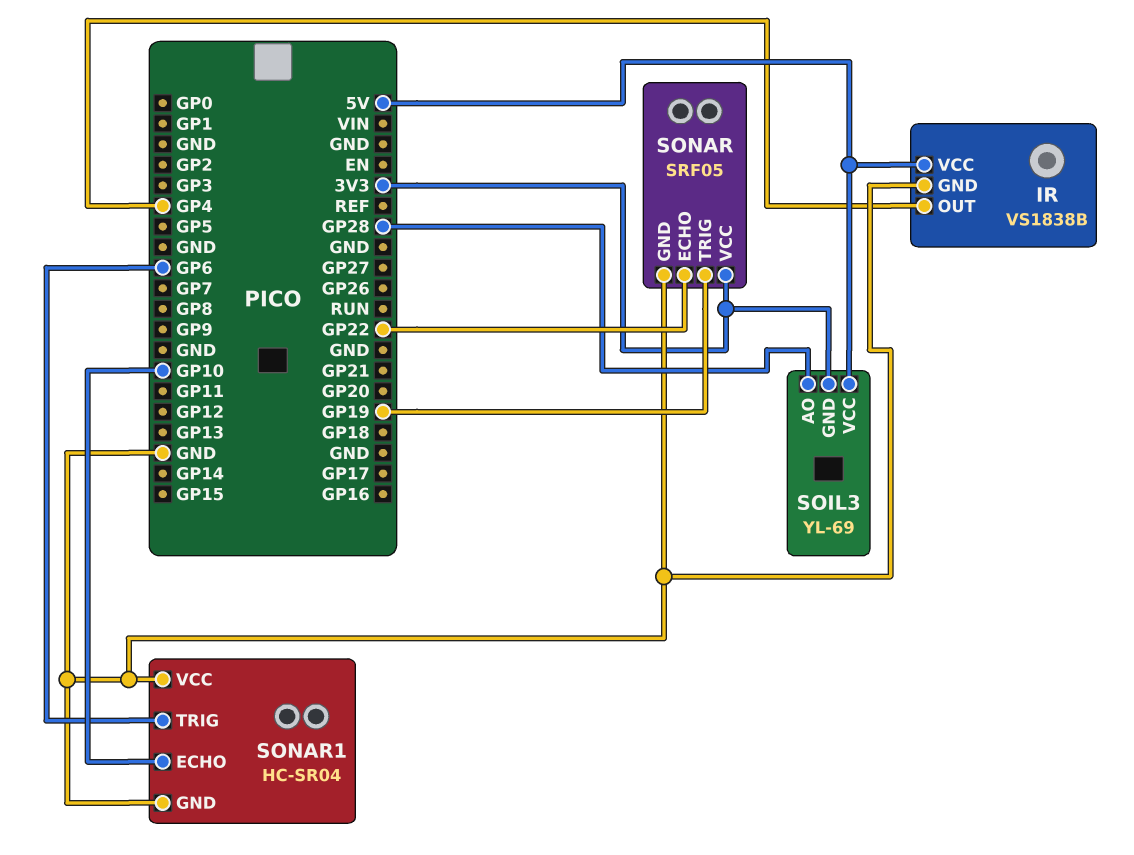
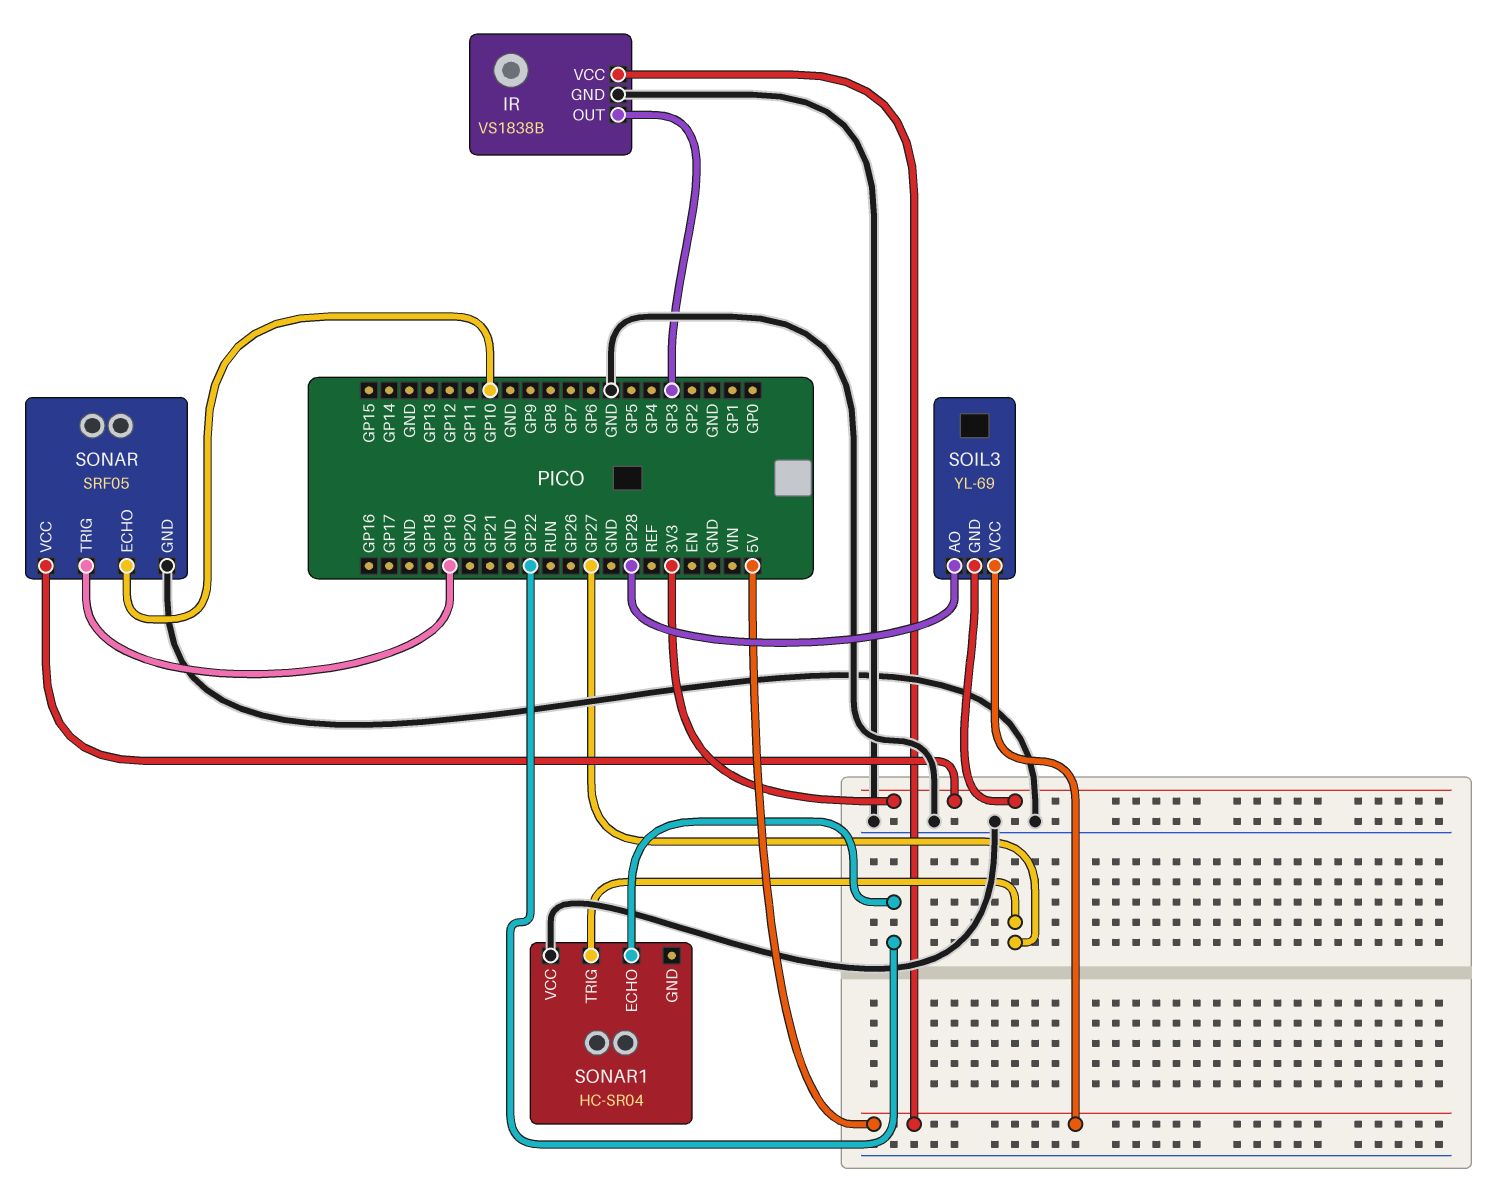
IR pin OUT: GP4 -> GP3
SONAR pin ECHO: GP22 -> GP10
SONAR1 pin ECHO: GP10 -> GP22
SONAR1 pin GND: GND -> none
SONAR1 pin TRIG: GP6 -> GP27

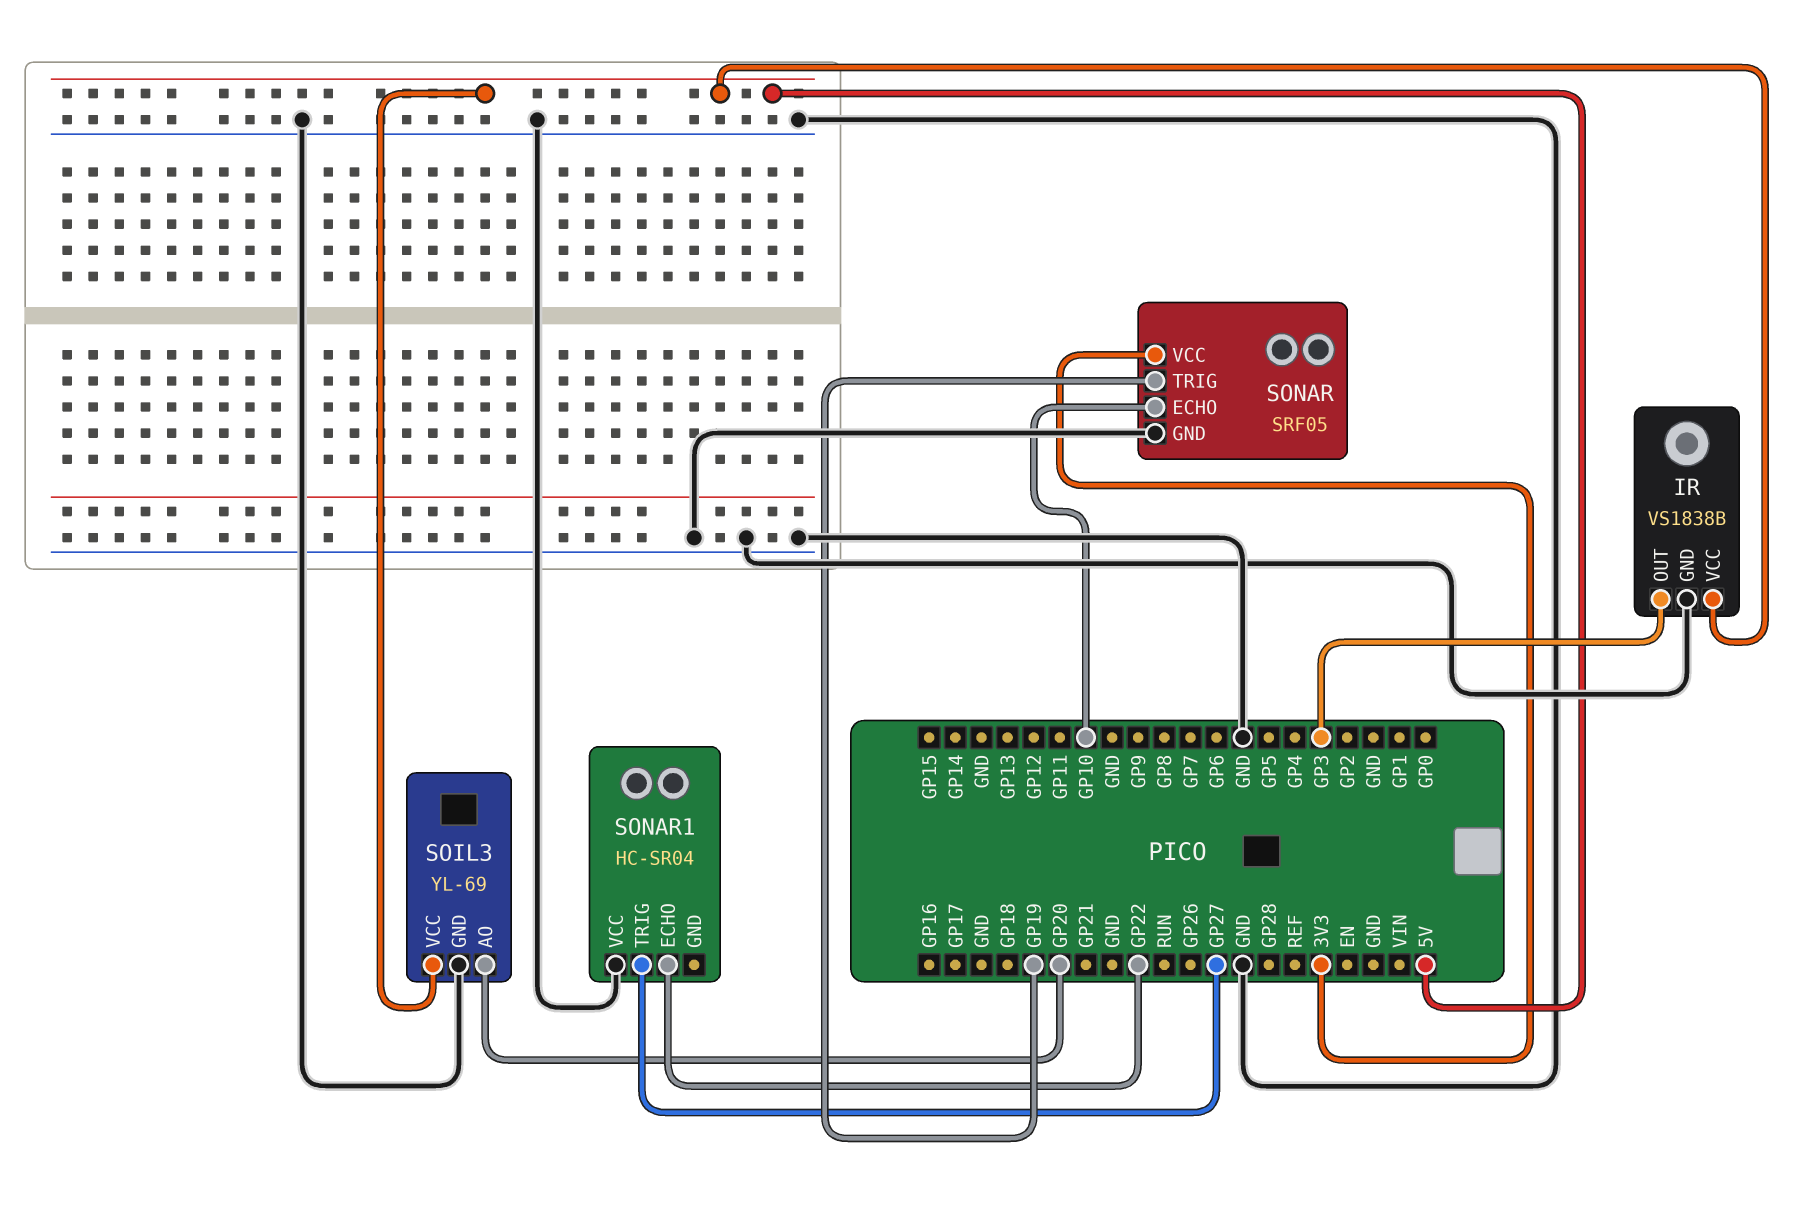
SOIL3 pin AO: GP28 -> GP20
SOIL3 pin GND: 3V3 -> GND

